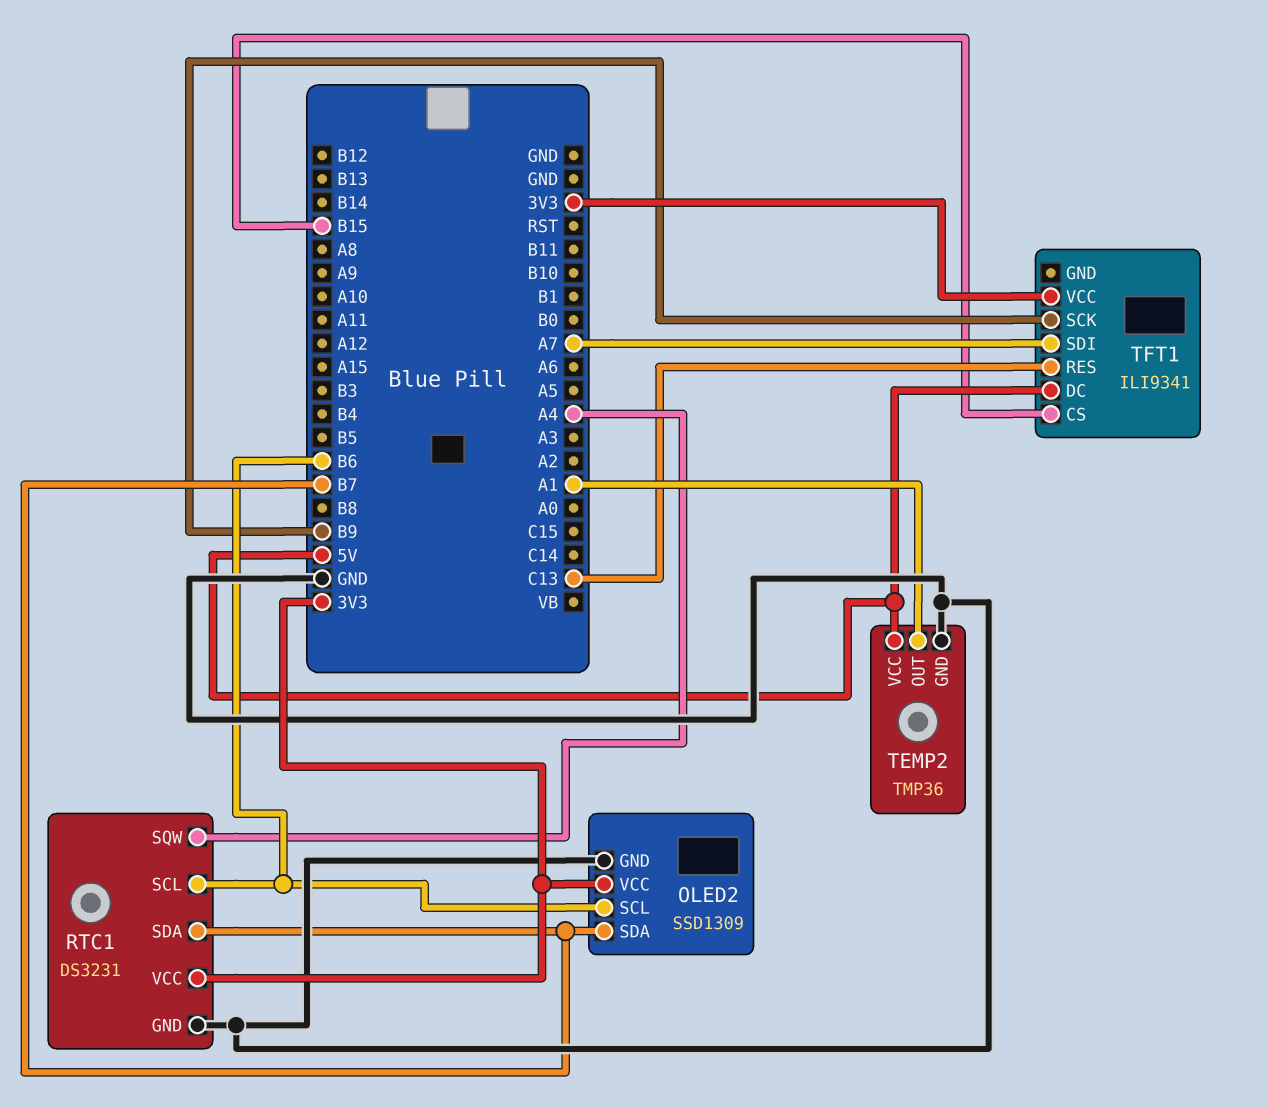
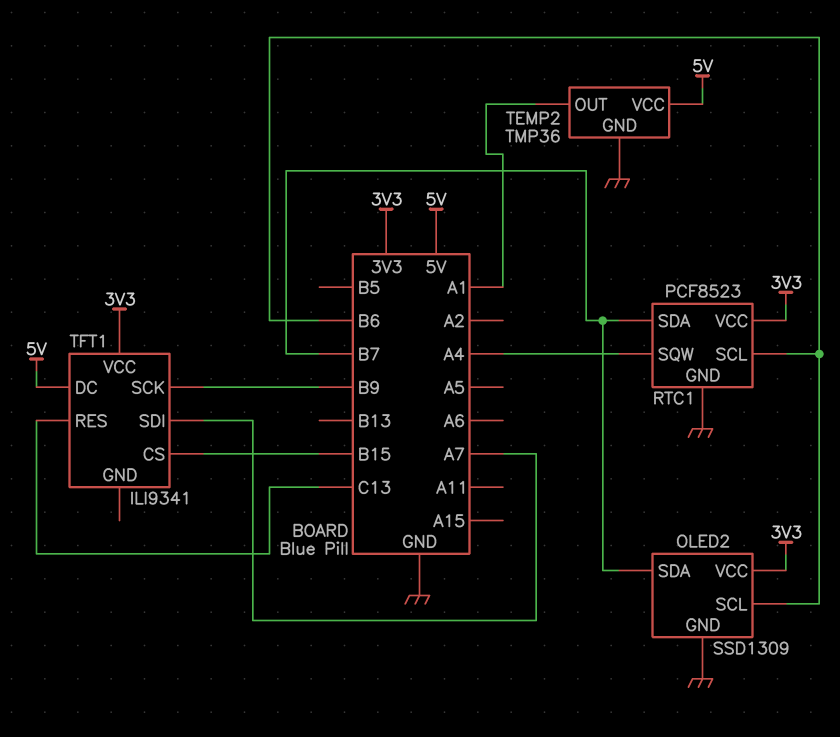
RTC1: DS3231 -> PCF8523

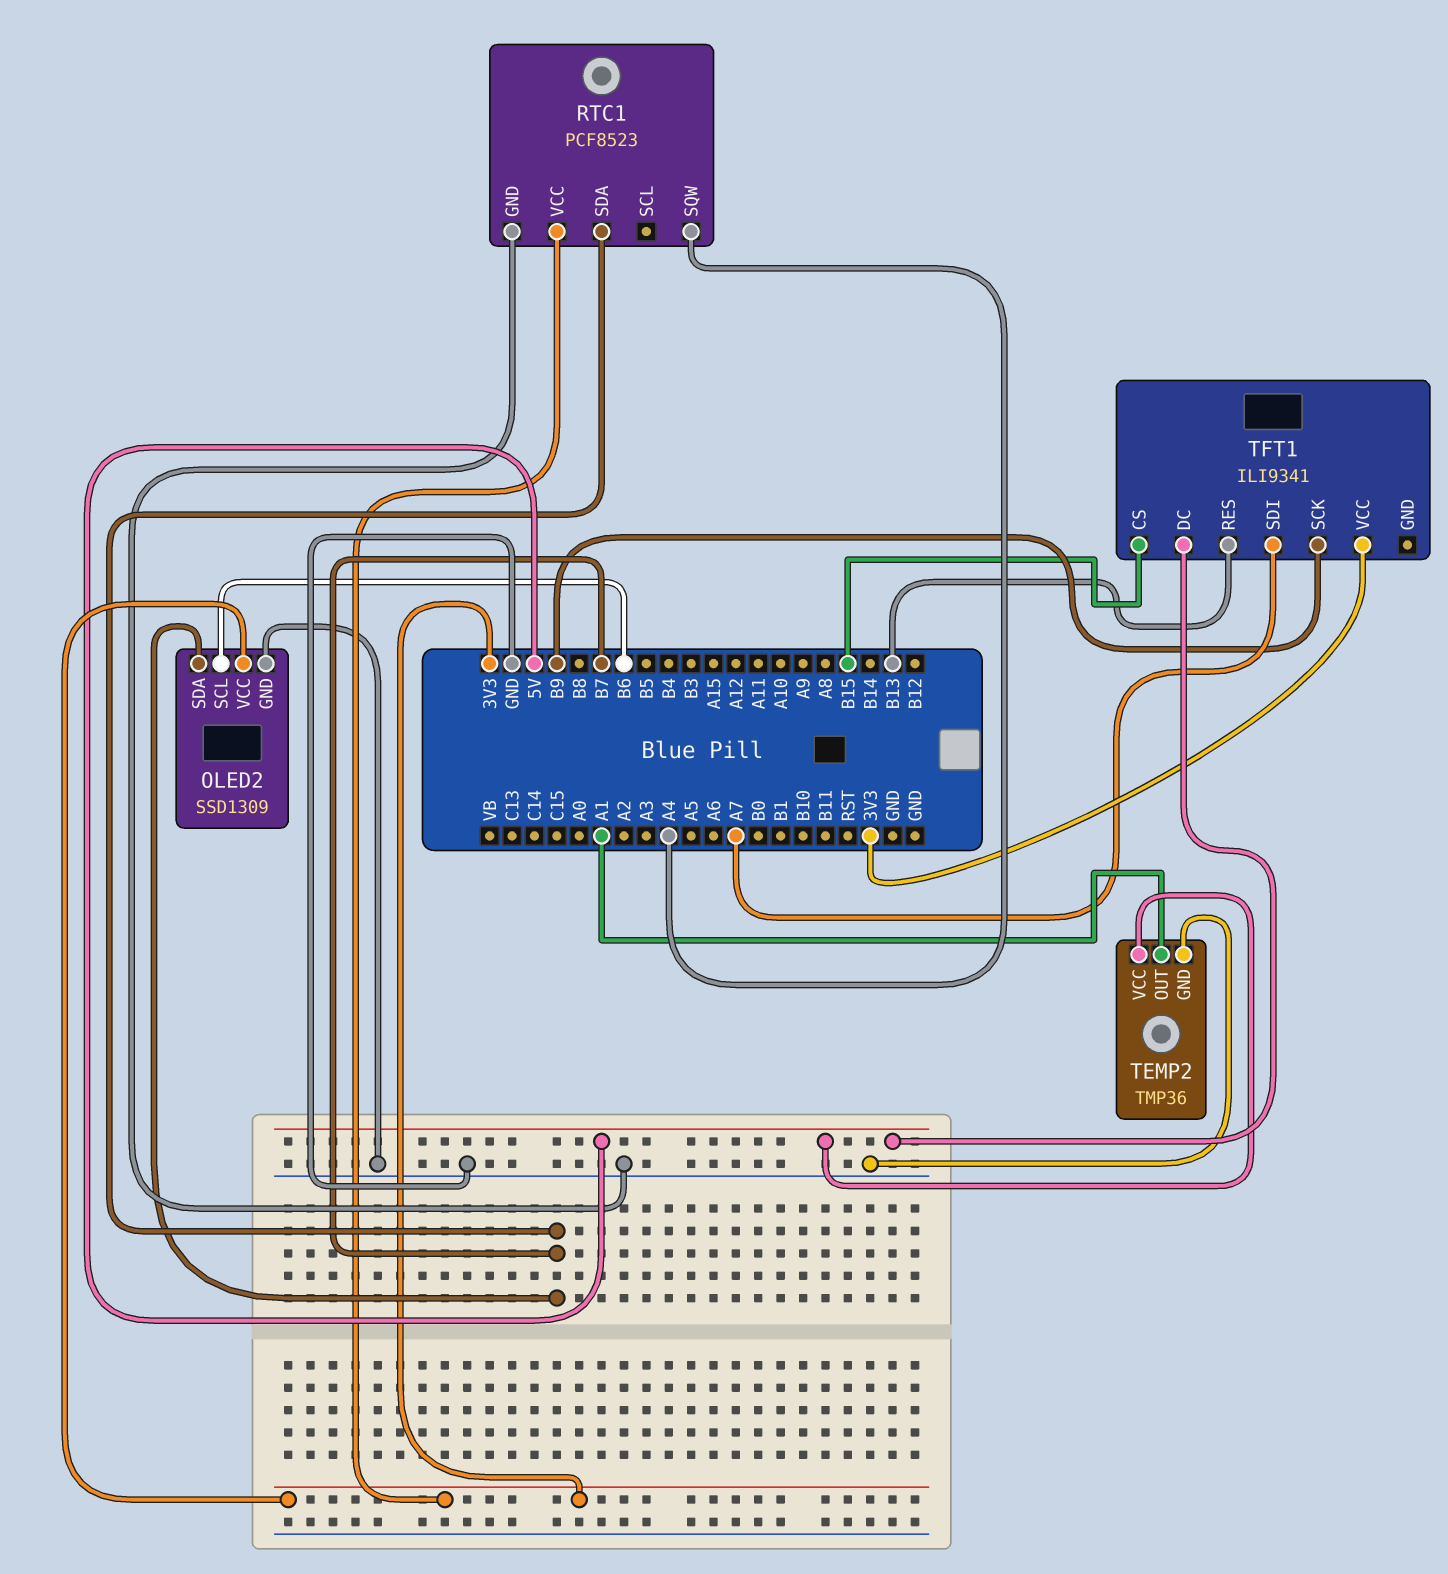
RTC1 pin SCL: B6 -> none
TFT1 pin RES: C13 -> B13

